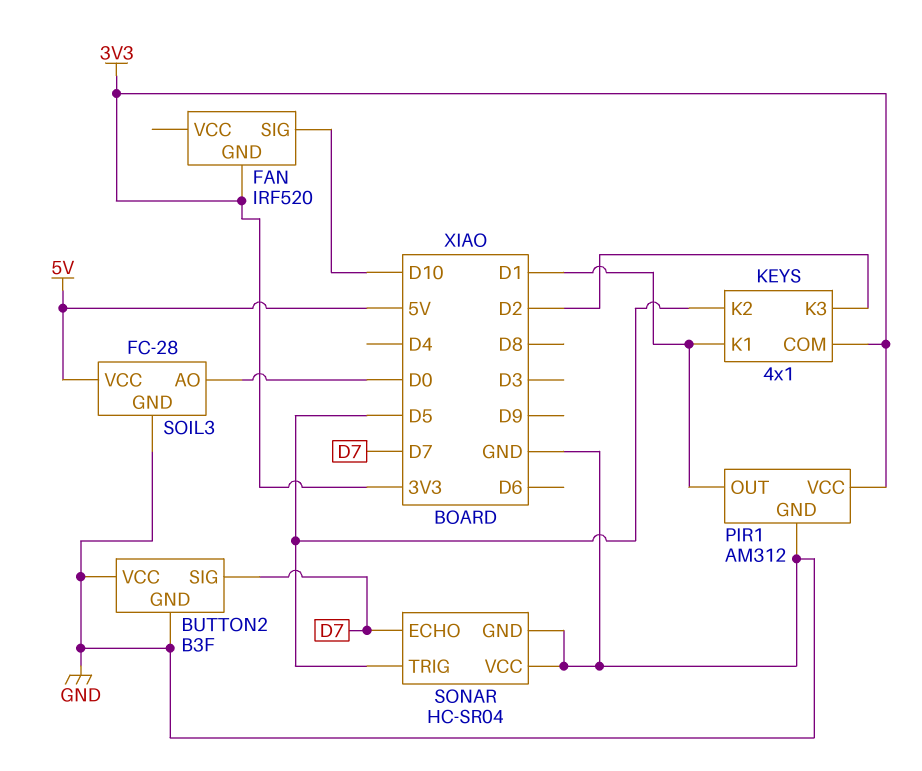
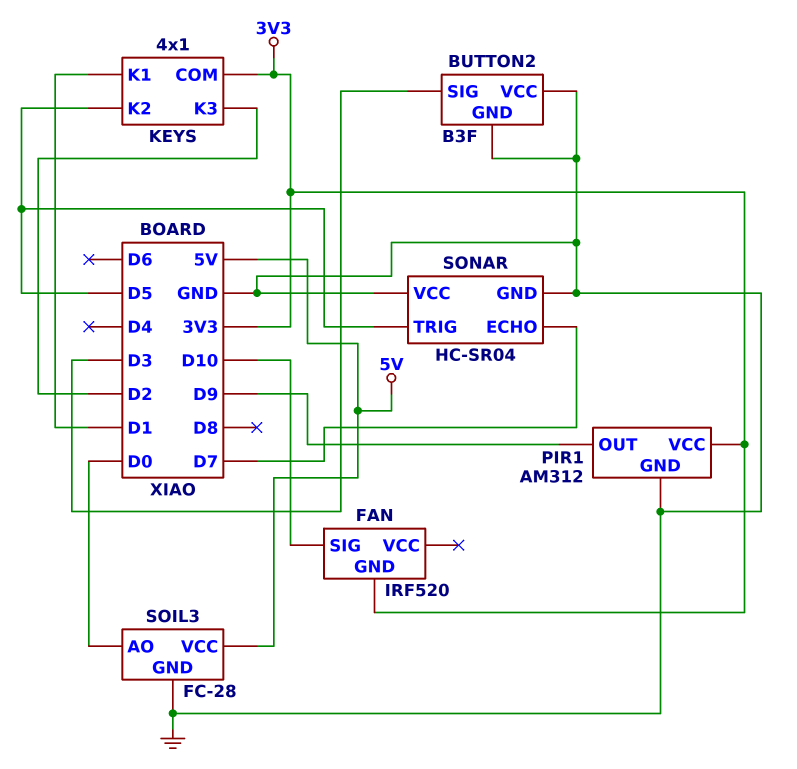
BUTTON2 pin SIG: D7 -> D3
PIR1 pin OUT: D1 -> D9

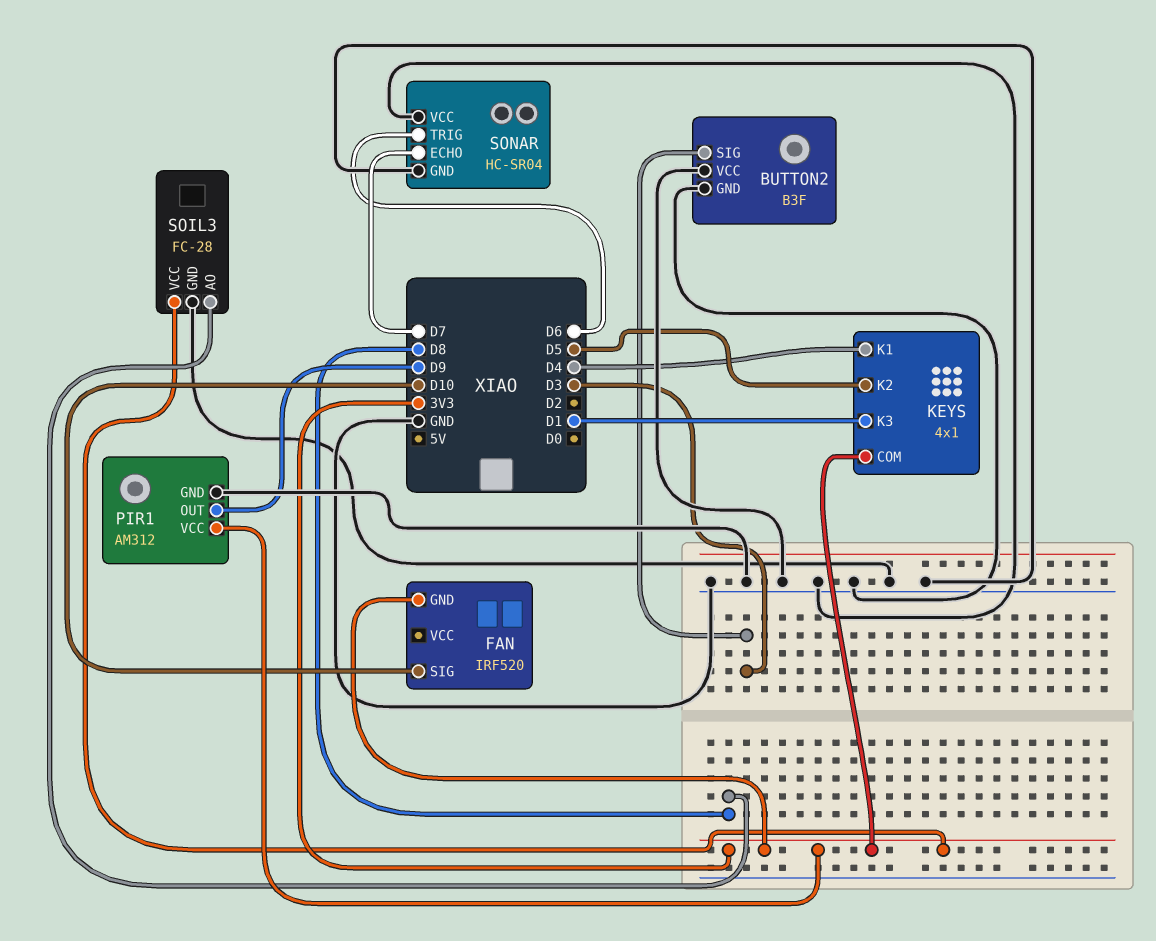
KEYS pin K1: D1 -> D4
KEYS pin K3: D2 -> D1
SOIL3 pin AO: D0 -> D8
SOIL3 pin VCC: 5V -> 3V3
SONAR pin TRIG: D5 -> D6

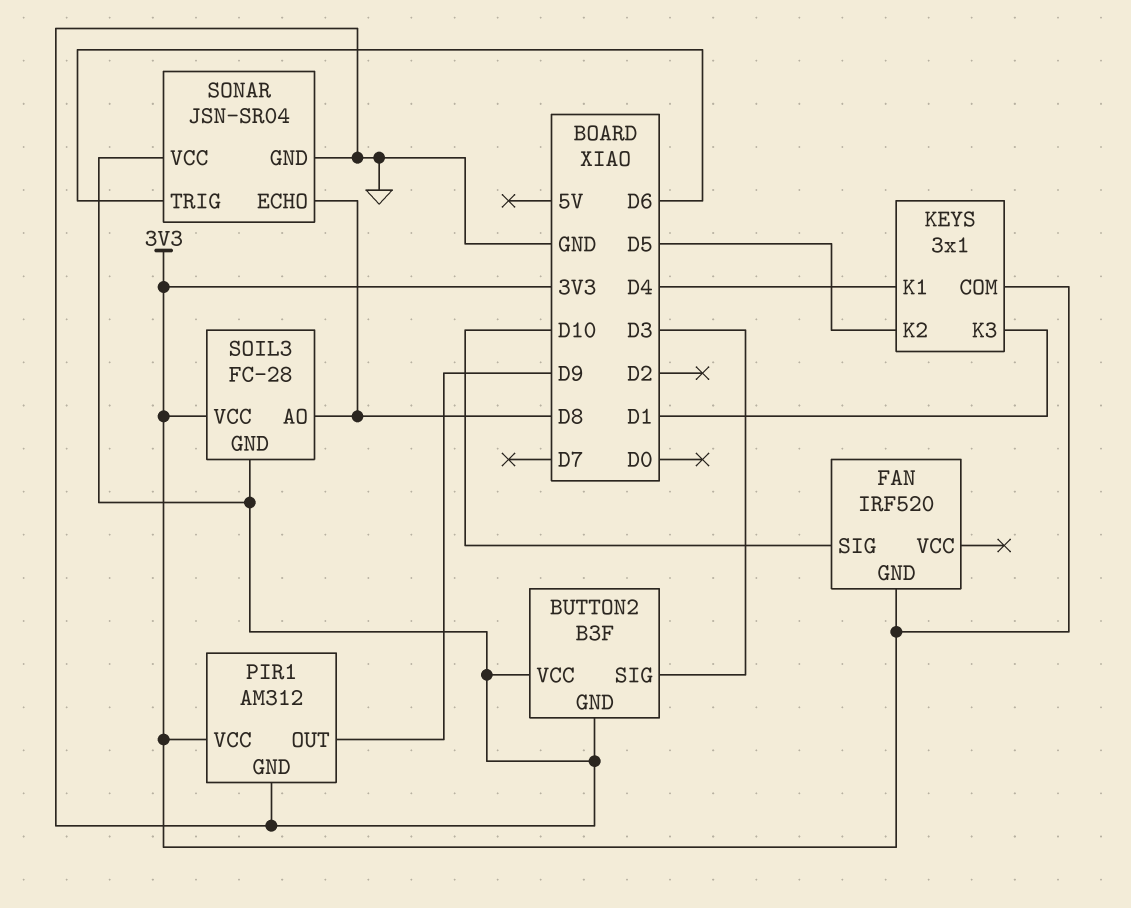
KEYS: 4x1 -> 3x1
SONAR: HC-SR04 -> JSN-SR04
SONAR pin ECHO: D7 -> D8

